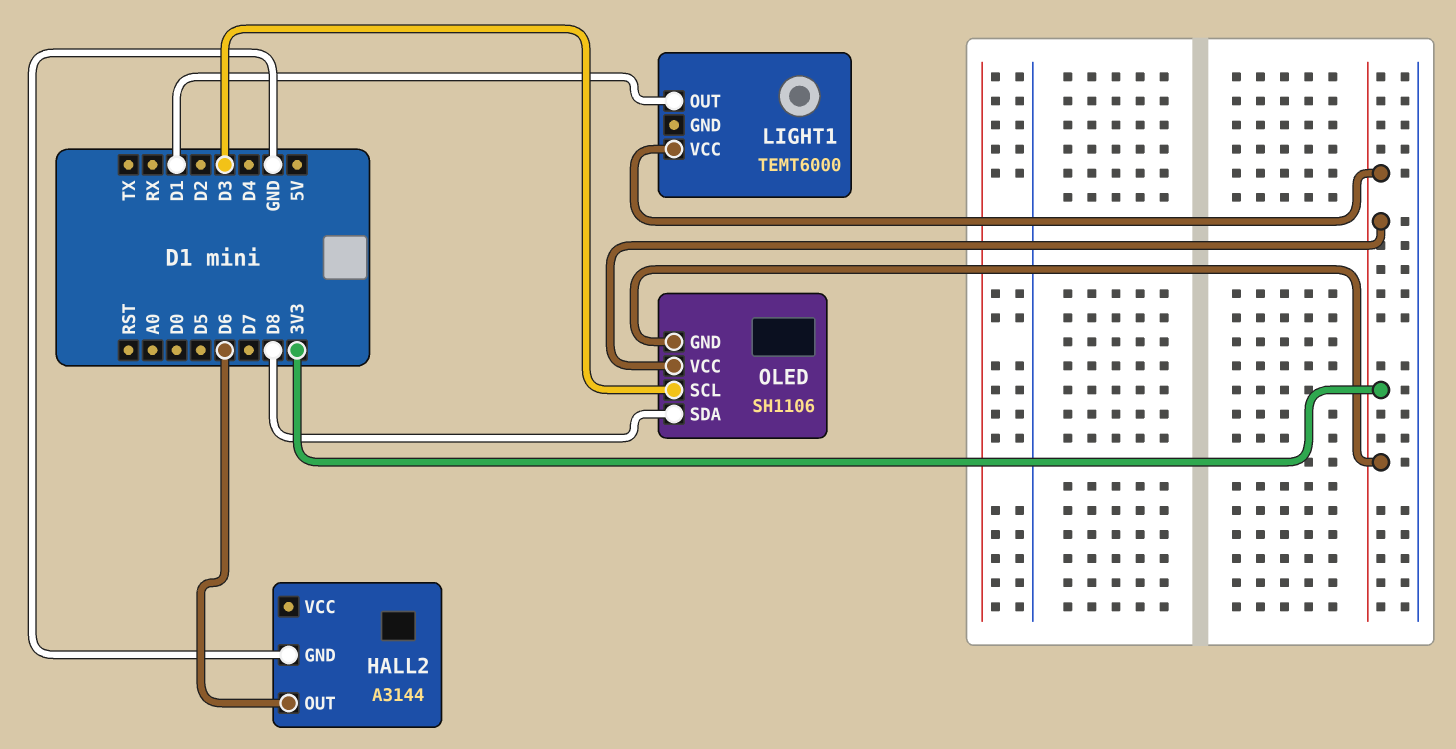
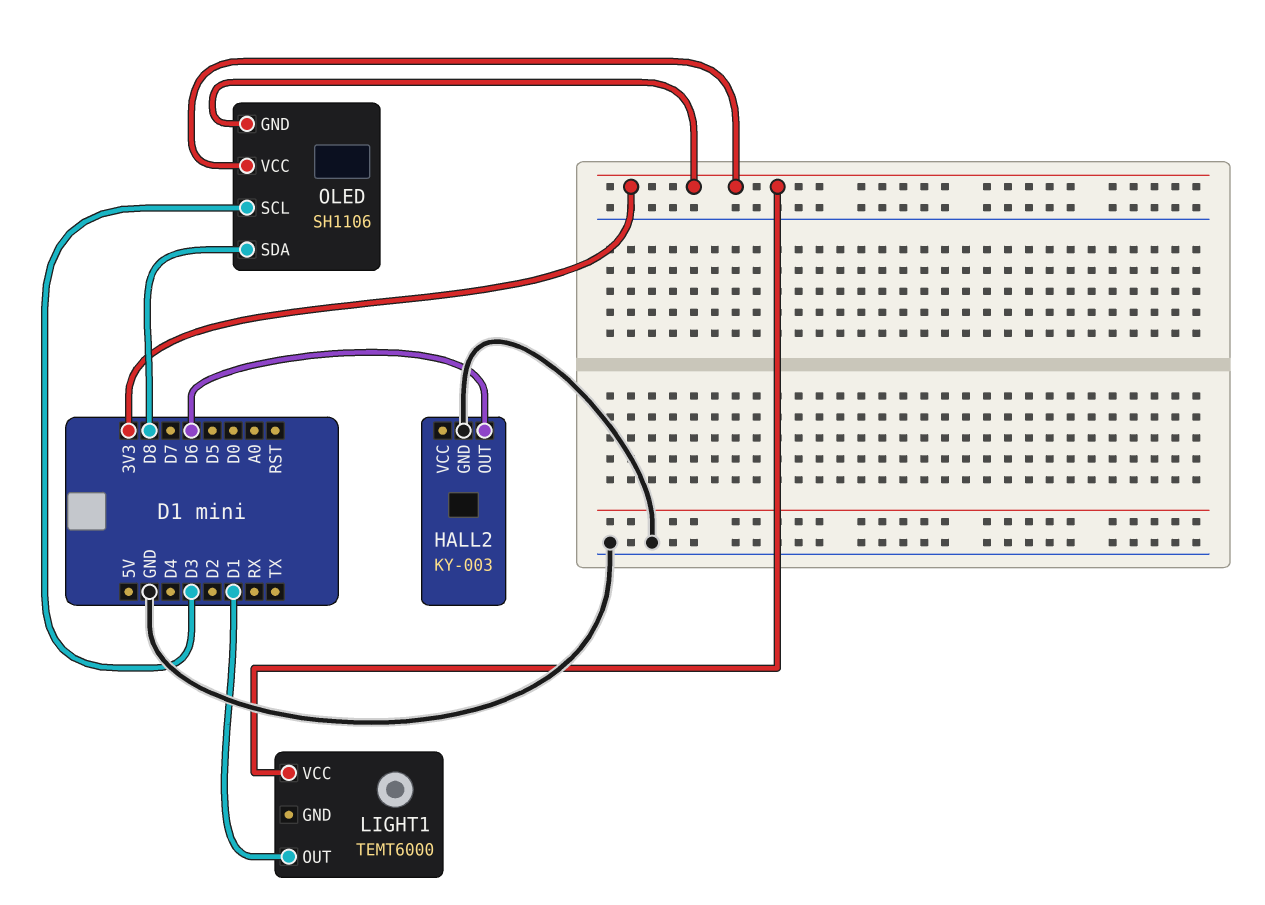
HALL2: A3144 -> KY-003

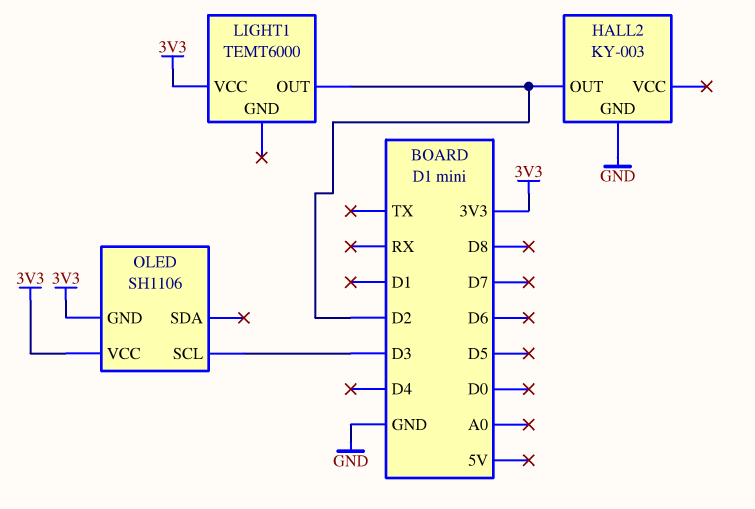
HALL2 pin OUT: D6 -> D2
LIGHT1 pin OUT: D1 -> D2
OLED pin SDA: D8 -> none

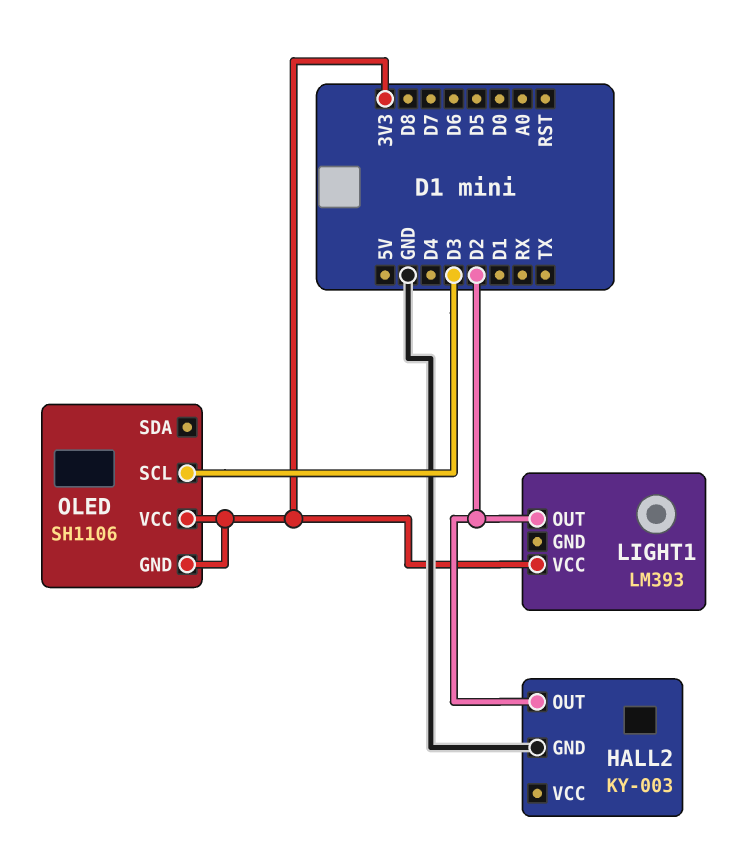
LIGHT1: TEMT6000 -> LM393

